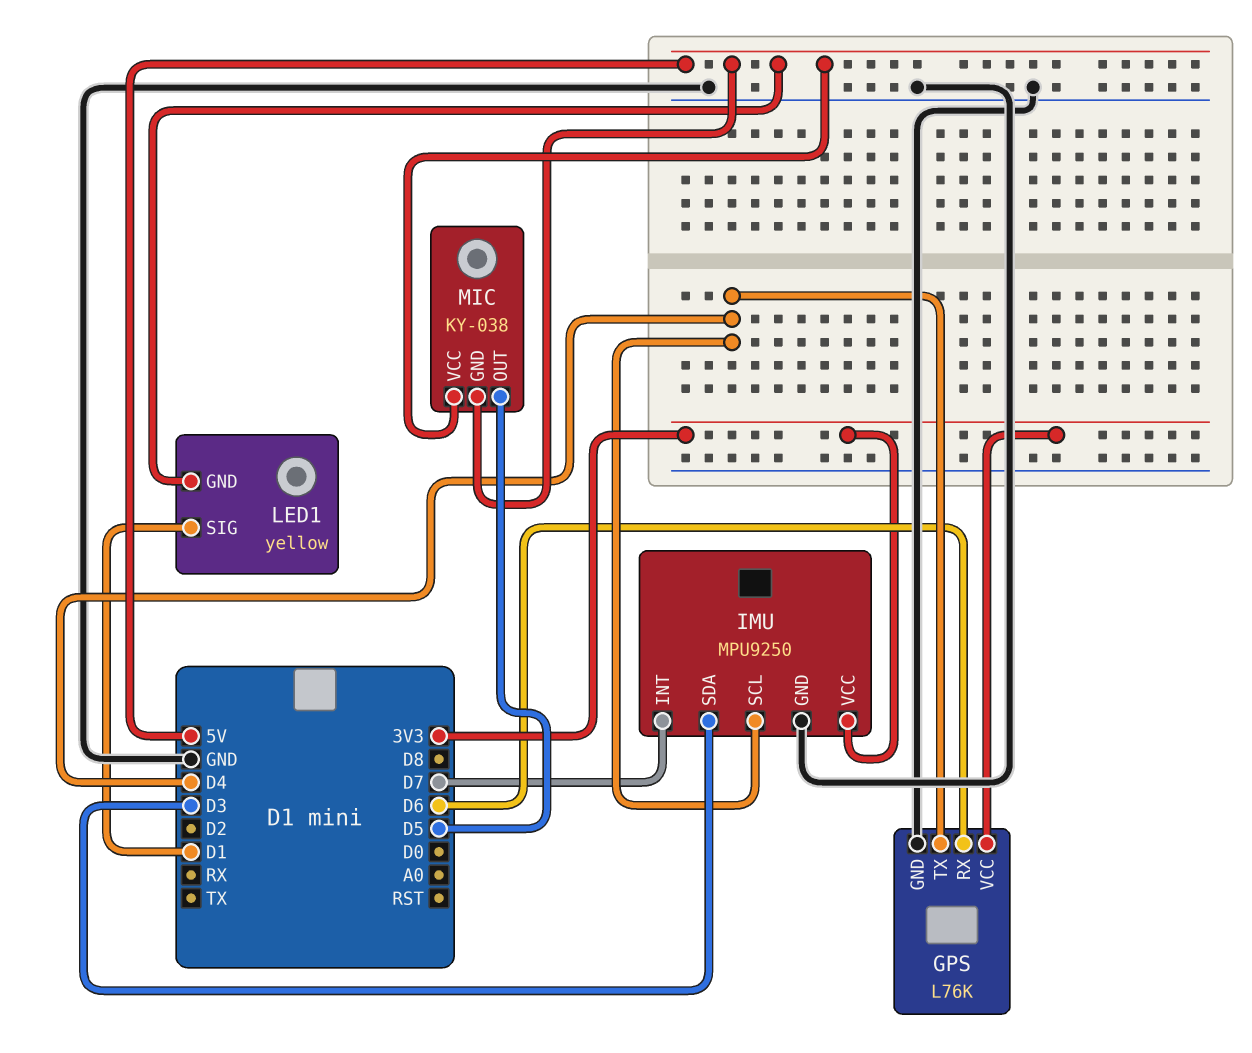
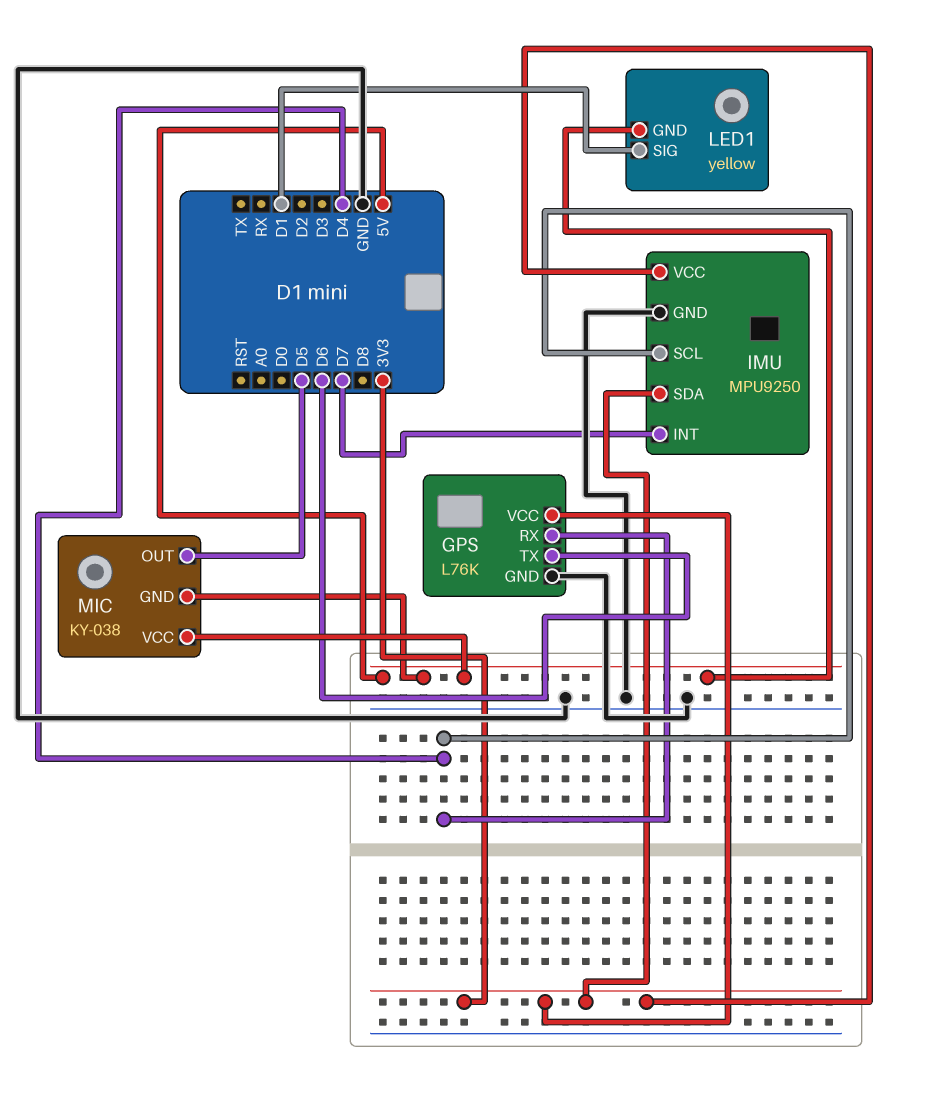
GPS pin RX: D6 -> D4
GPS pin TX: D4 -> D6
IMU pin SDA: D3 -> 3V3

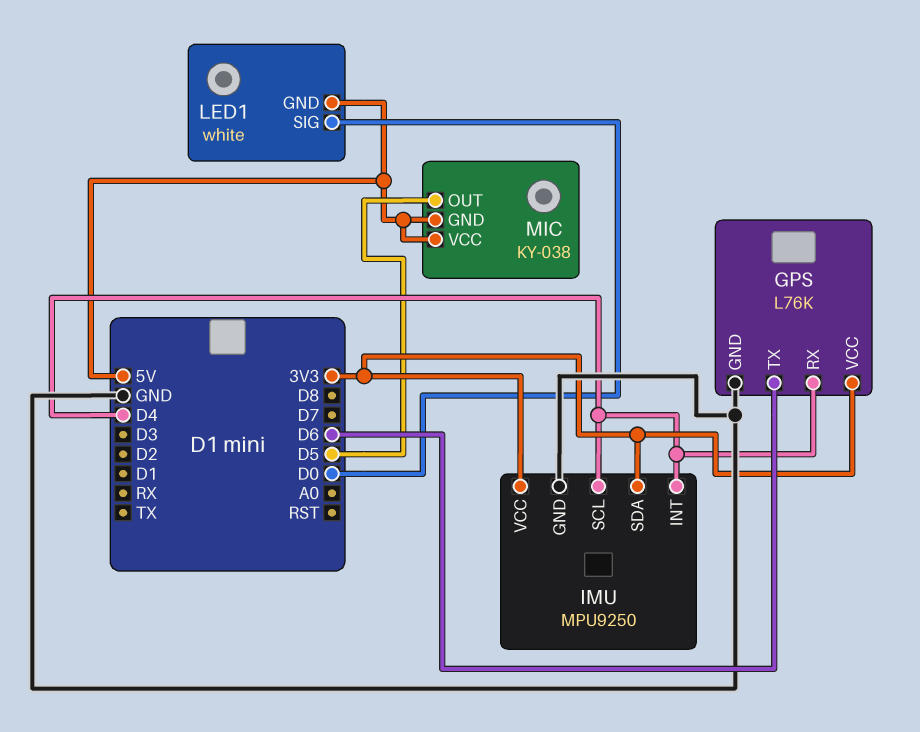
IMU pin INT: D7 -> D4
LED1: yellow -> white
LED1 pin SIG: D1 -> D0

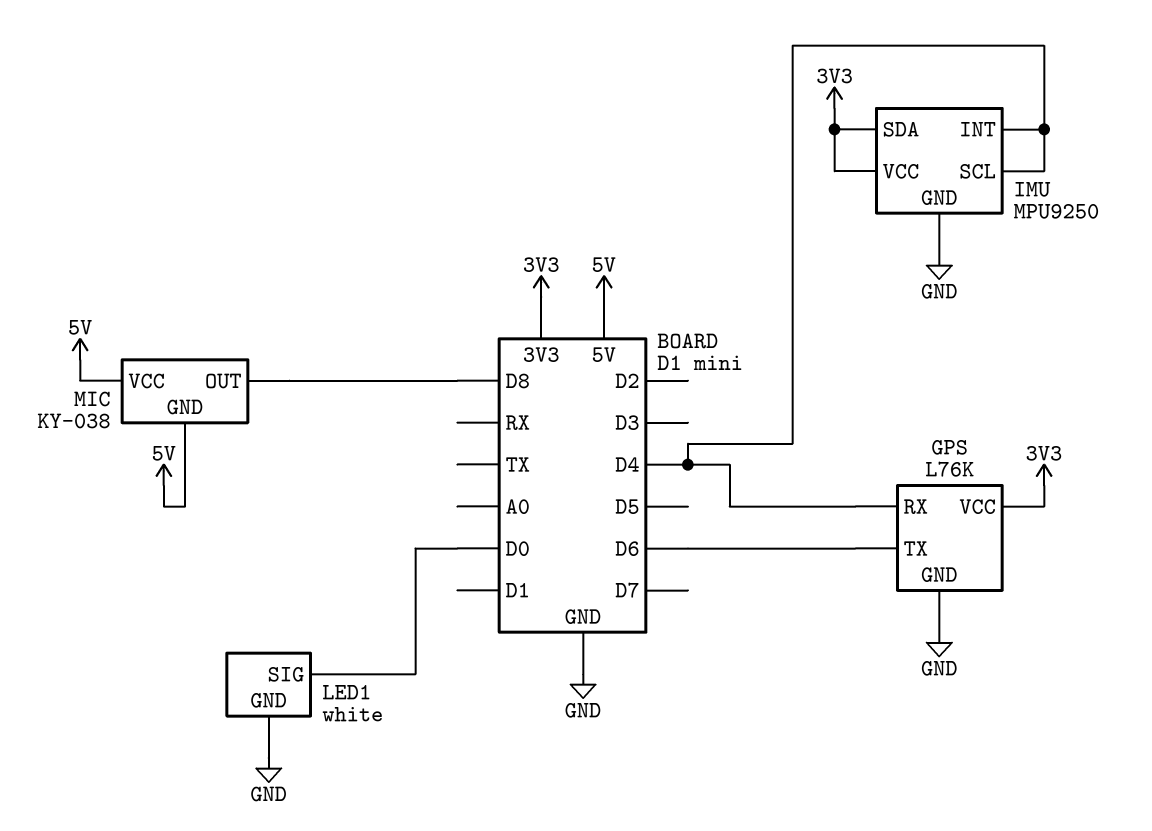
LED1 pin GND: 5V -> GND
MIC pin OUT: D5 -> D8

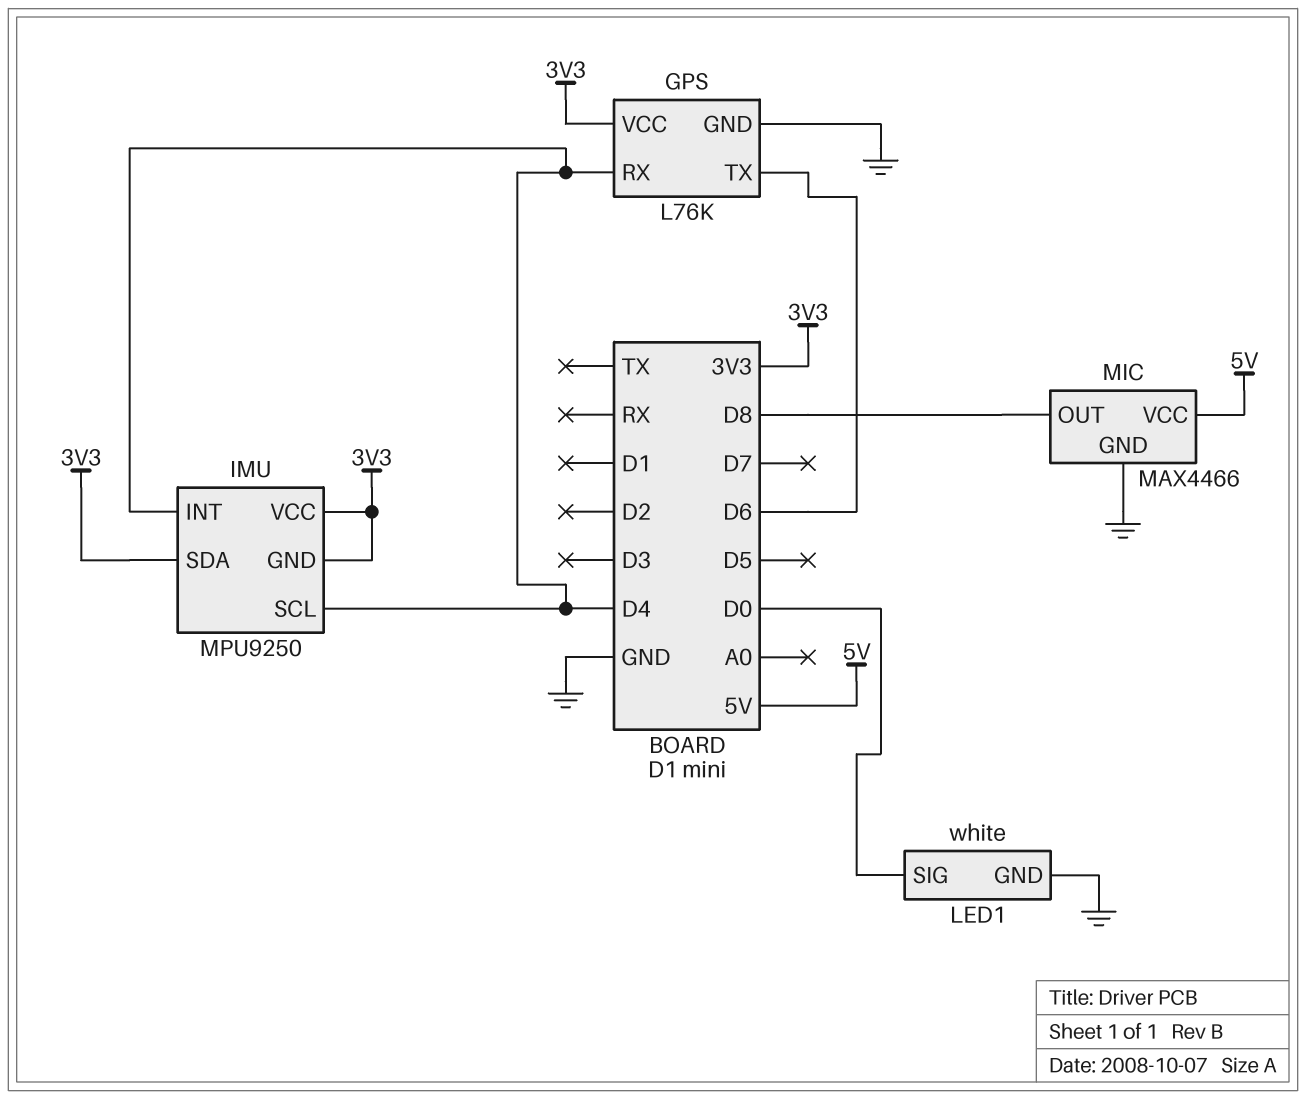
IMU pin GND: GND -> 3V3
MIC: KY-038 -> MAX4466
MIC pin GND: 5V -> GND

